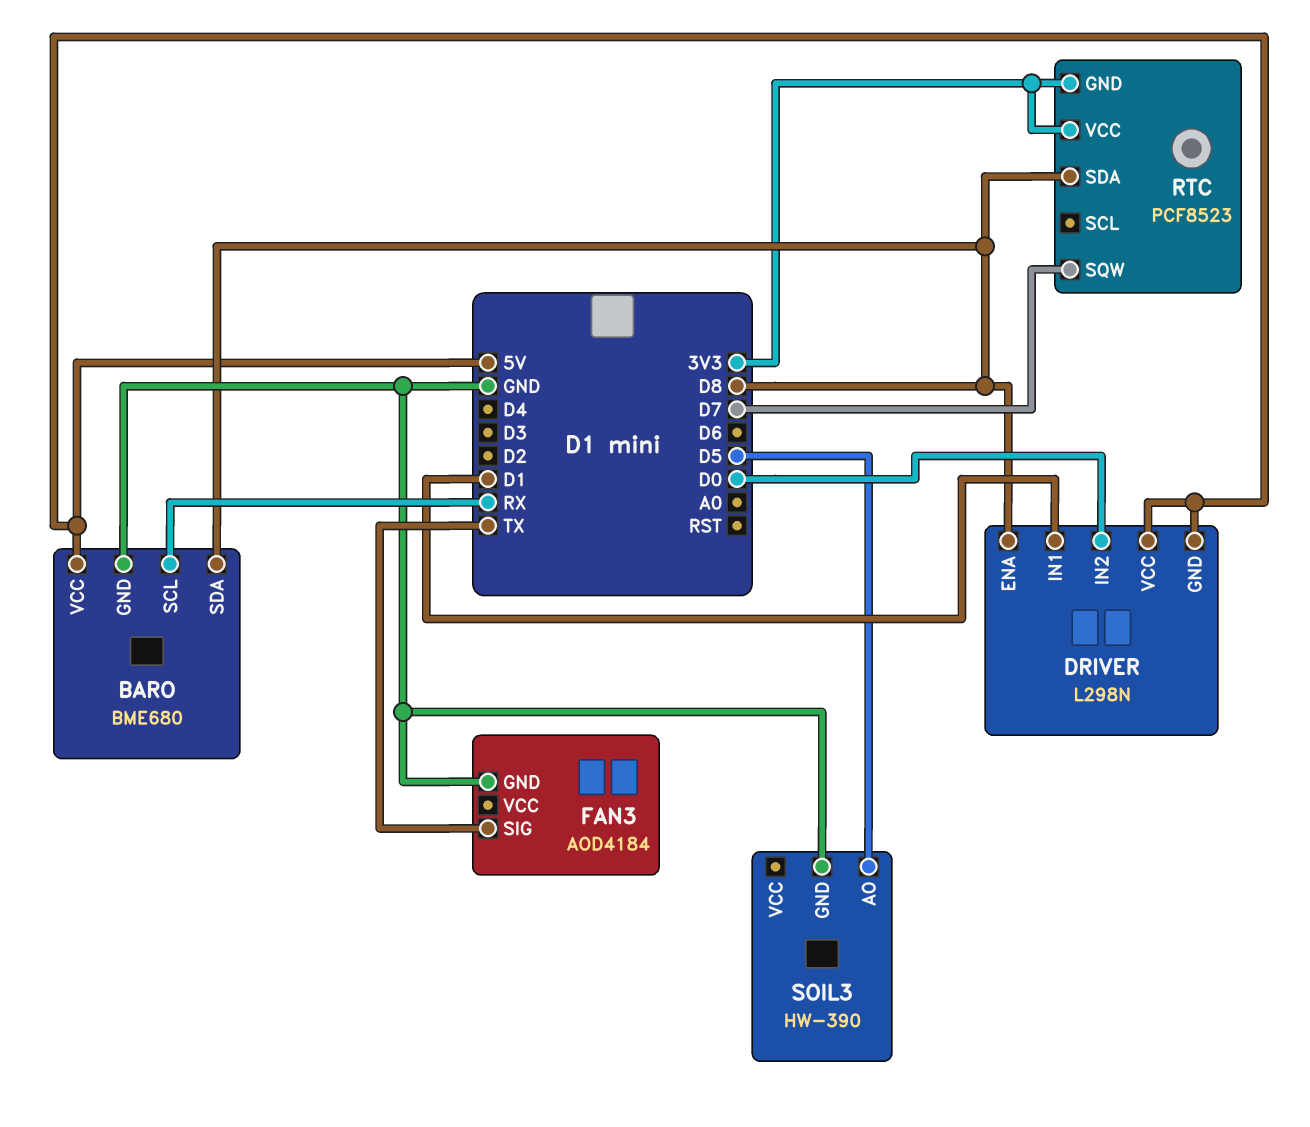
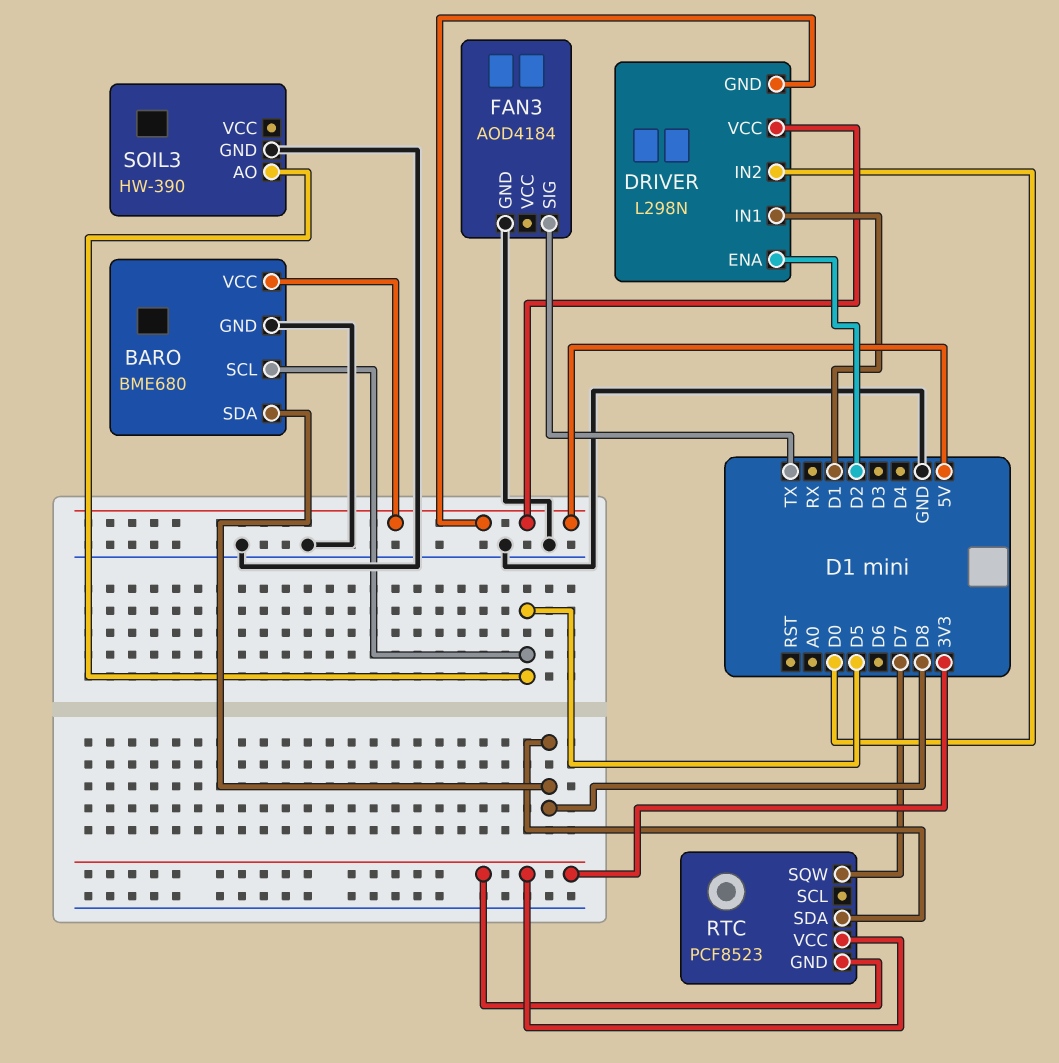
BARO pin SCL: RX -> D5
DRIVER pin ENA: D8 -> D2

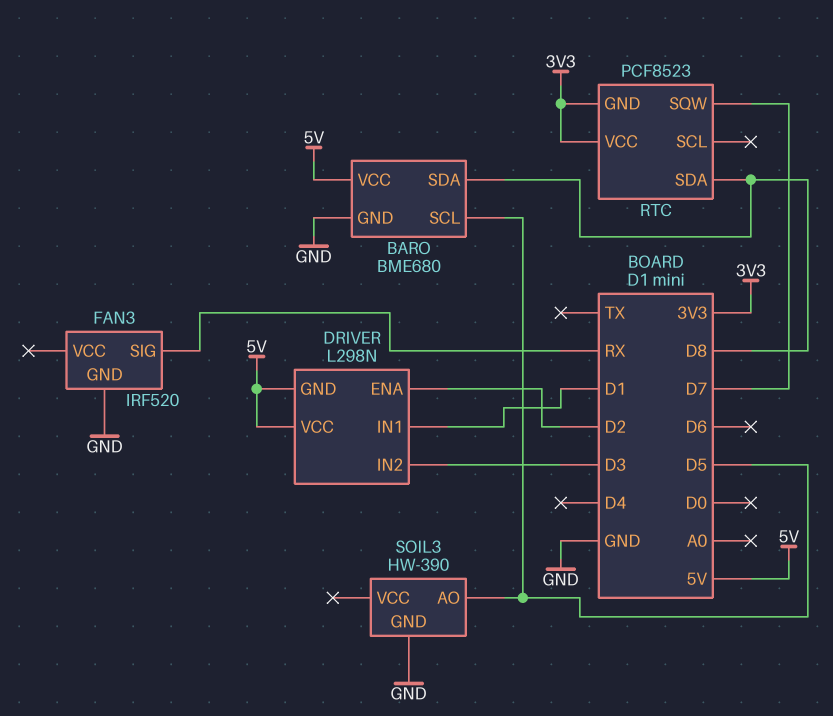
DRIVER pin IN2: D0 -> D3
FAN3: AOD4184 -> IRF520
FAN3 pin SIG: TX -> RX

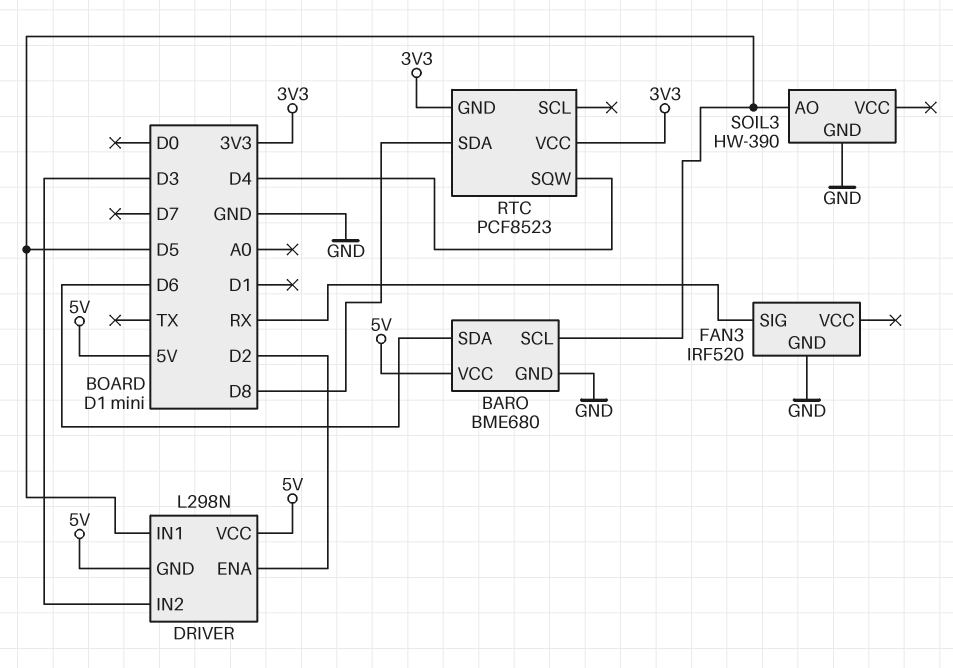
BARO pin SDA: D8 -> D6
DRIVER pin IN1: D1 -> D5
RTC pin SQW: D7 -> D4

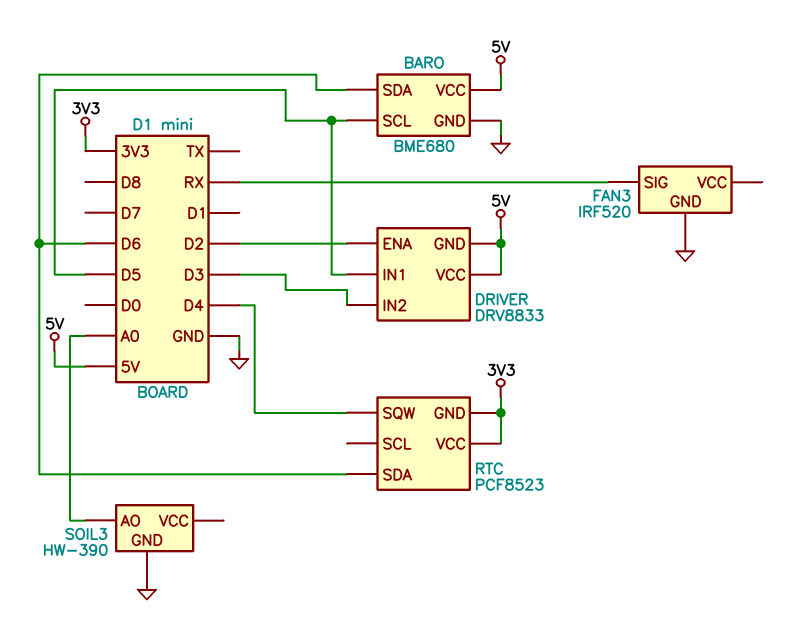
DRIVER: L298N -> DRV8833
RTC pin SDA: D8 -> D6
SOIL3 pin AO: D5 -> A0

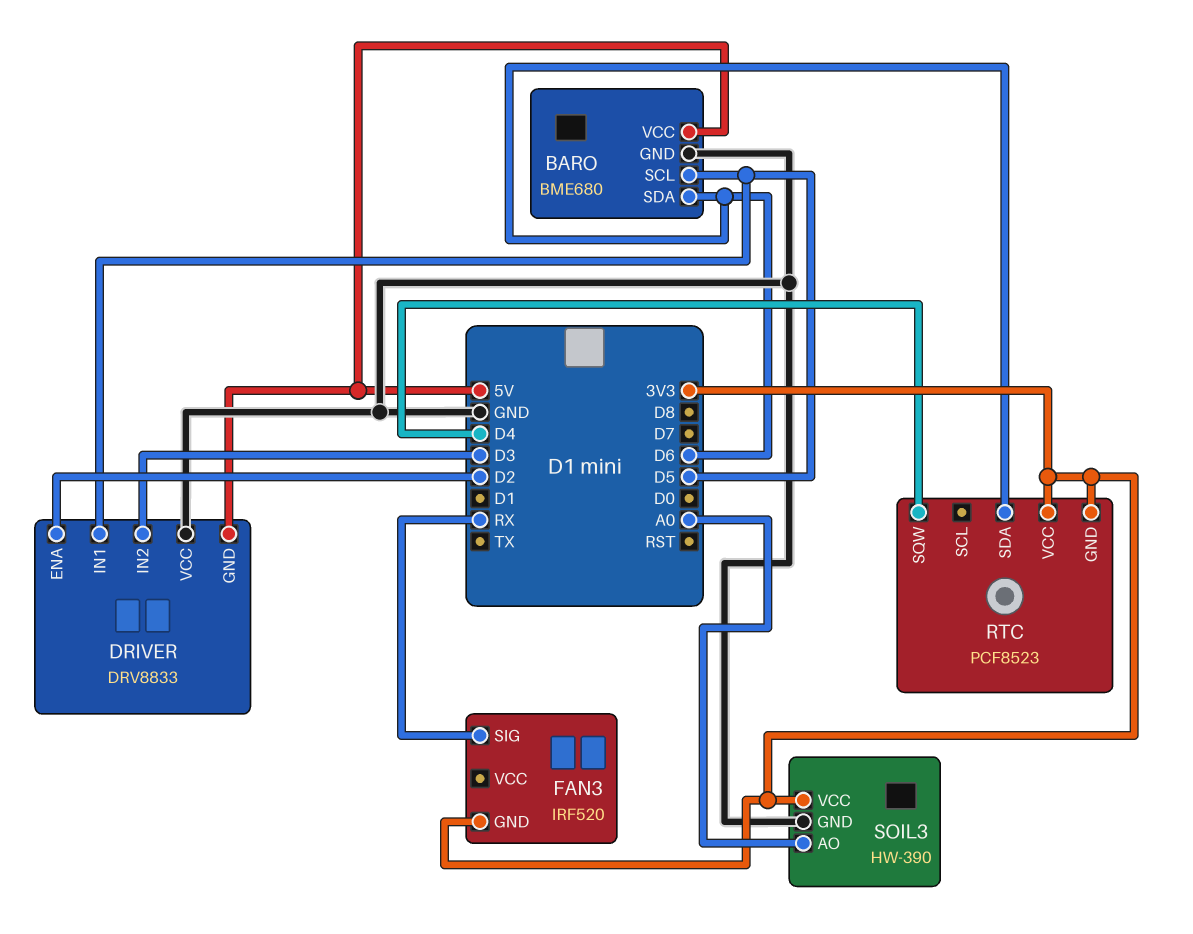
DRIVER pin VCC: 5V -> GND
FAN3 pin GND: GND -> 3V3
SOIL3 pin VCC: none -> 3V3

